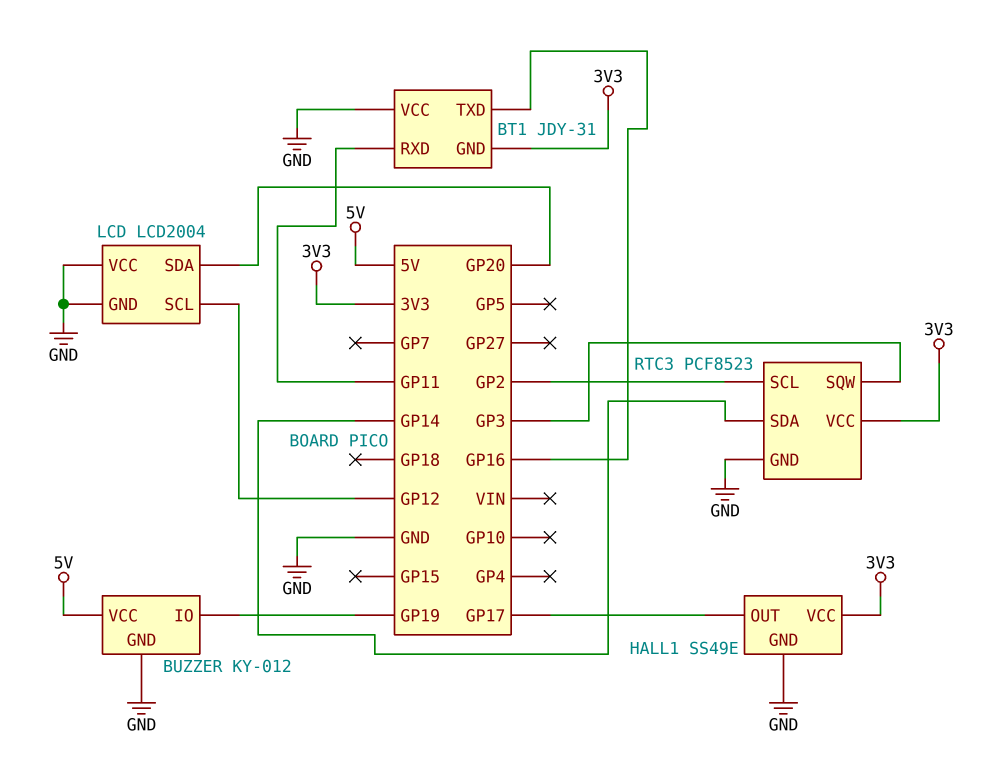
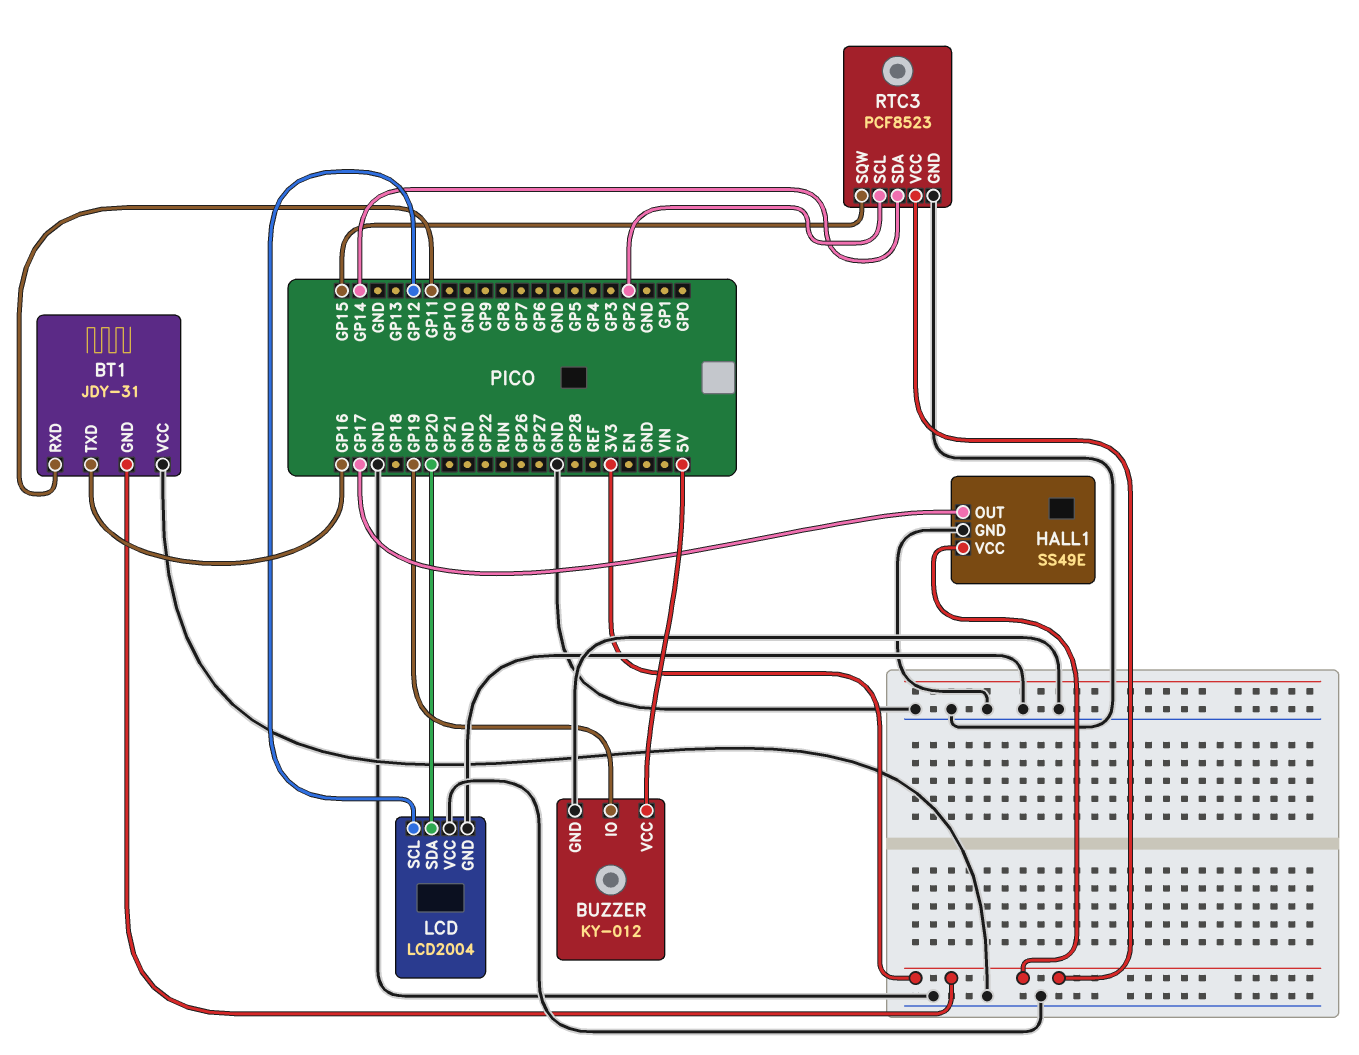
RTC3 pin SQW: GP3 -> GP15

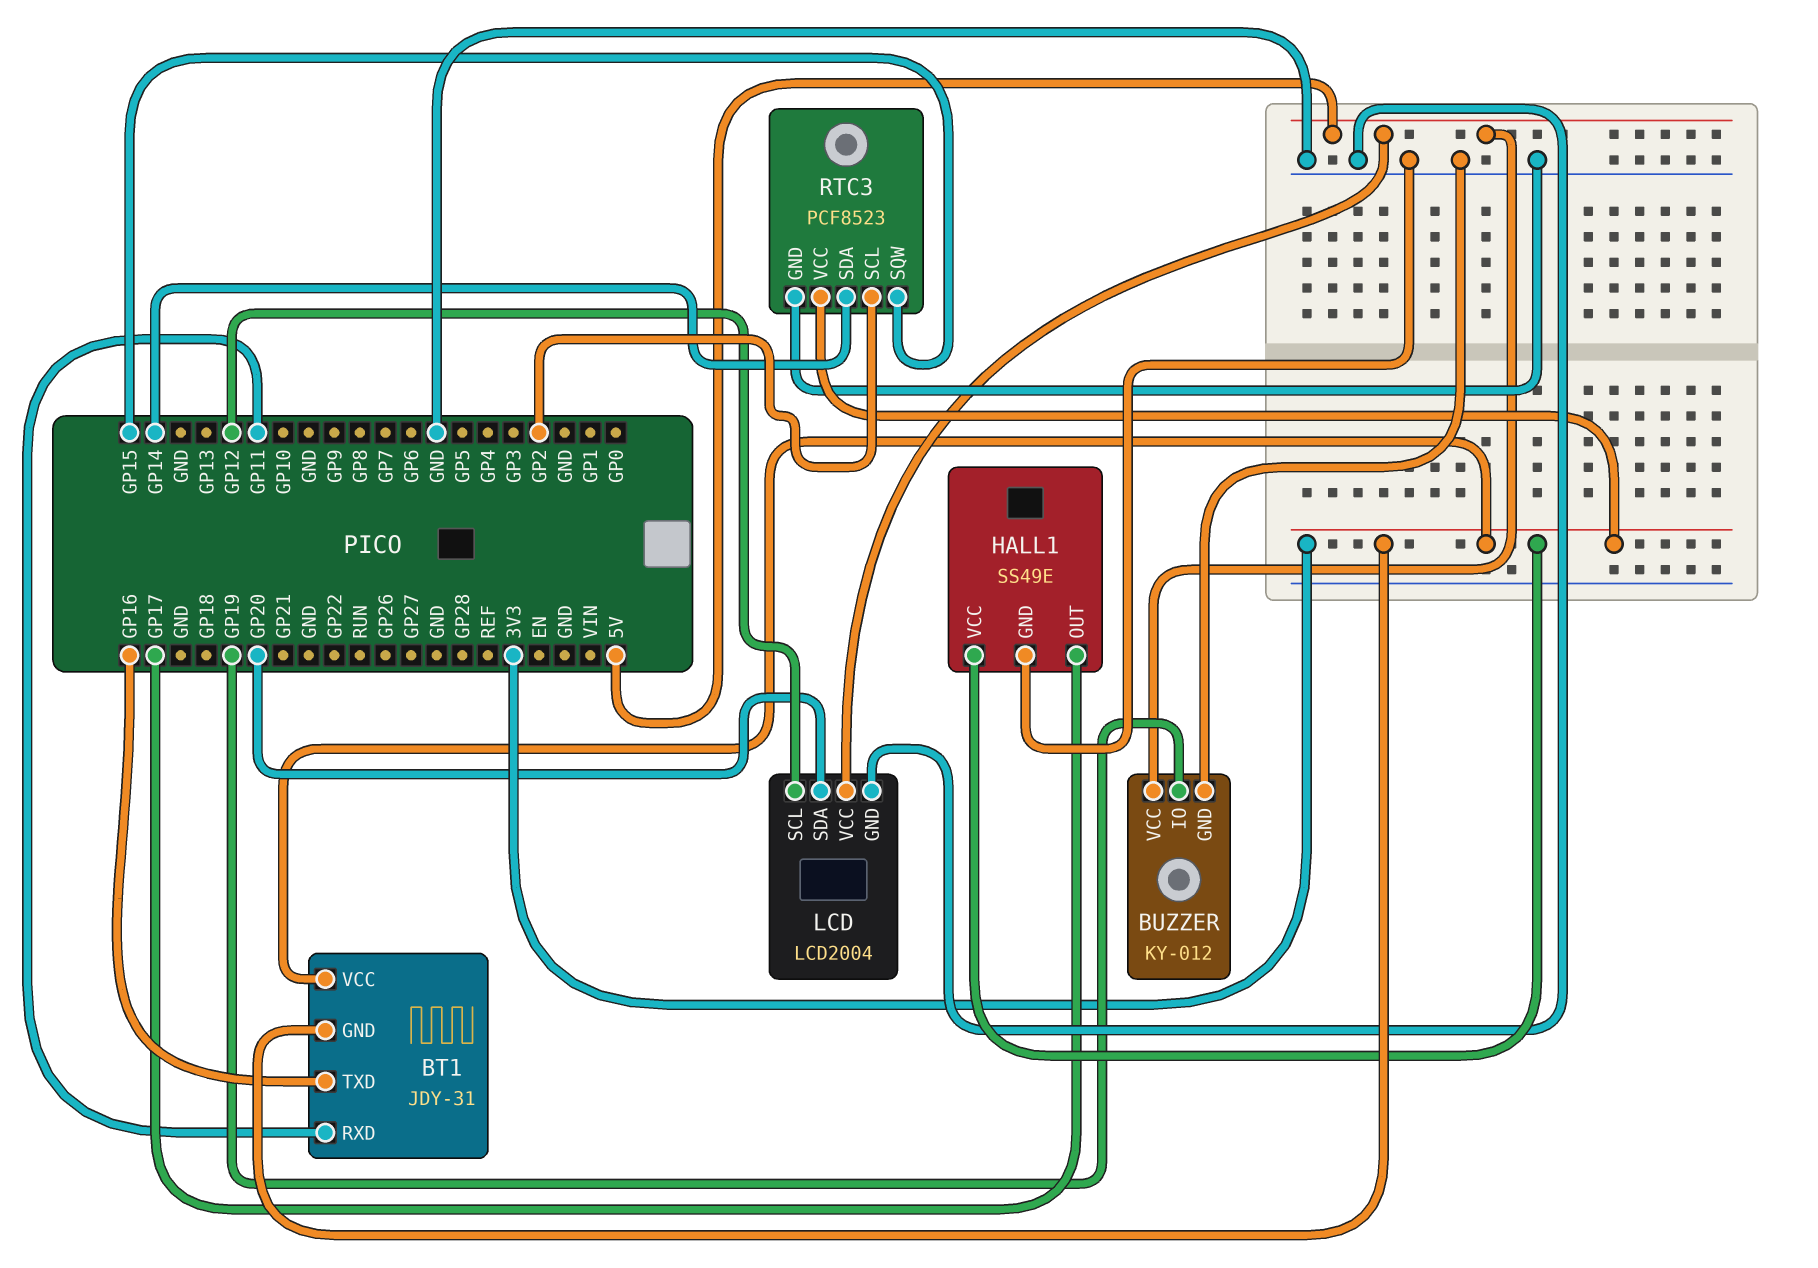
BT1 pin VCC: GND -> 3V3
LCD pin VCC: GND -> 5V

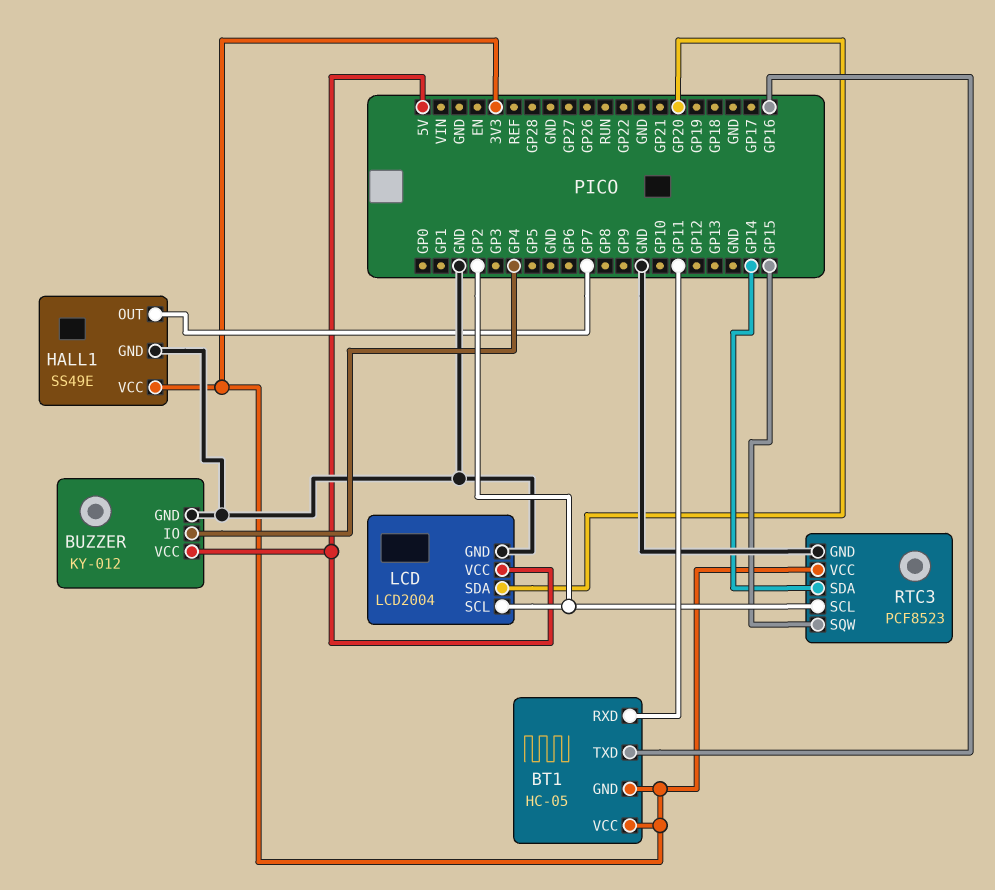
BT1: JDY-31 -> HC-05
BUZZER pin IO: GP19 -> GP4
HALL1 pin OUT: GP17 -> GP7
LCD pin SCL: GP12 -> GP2

